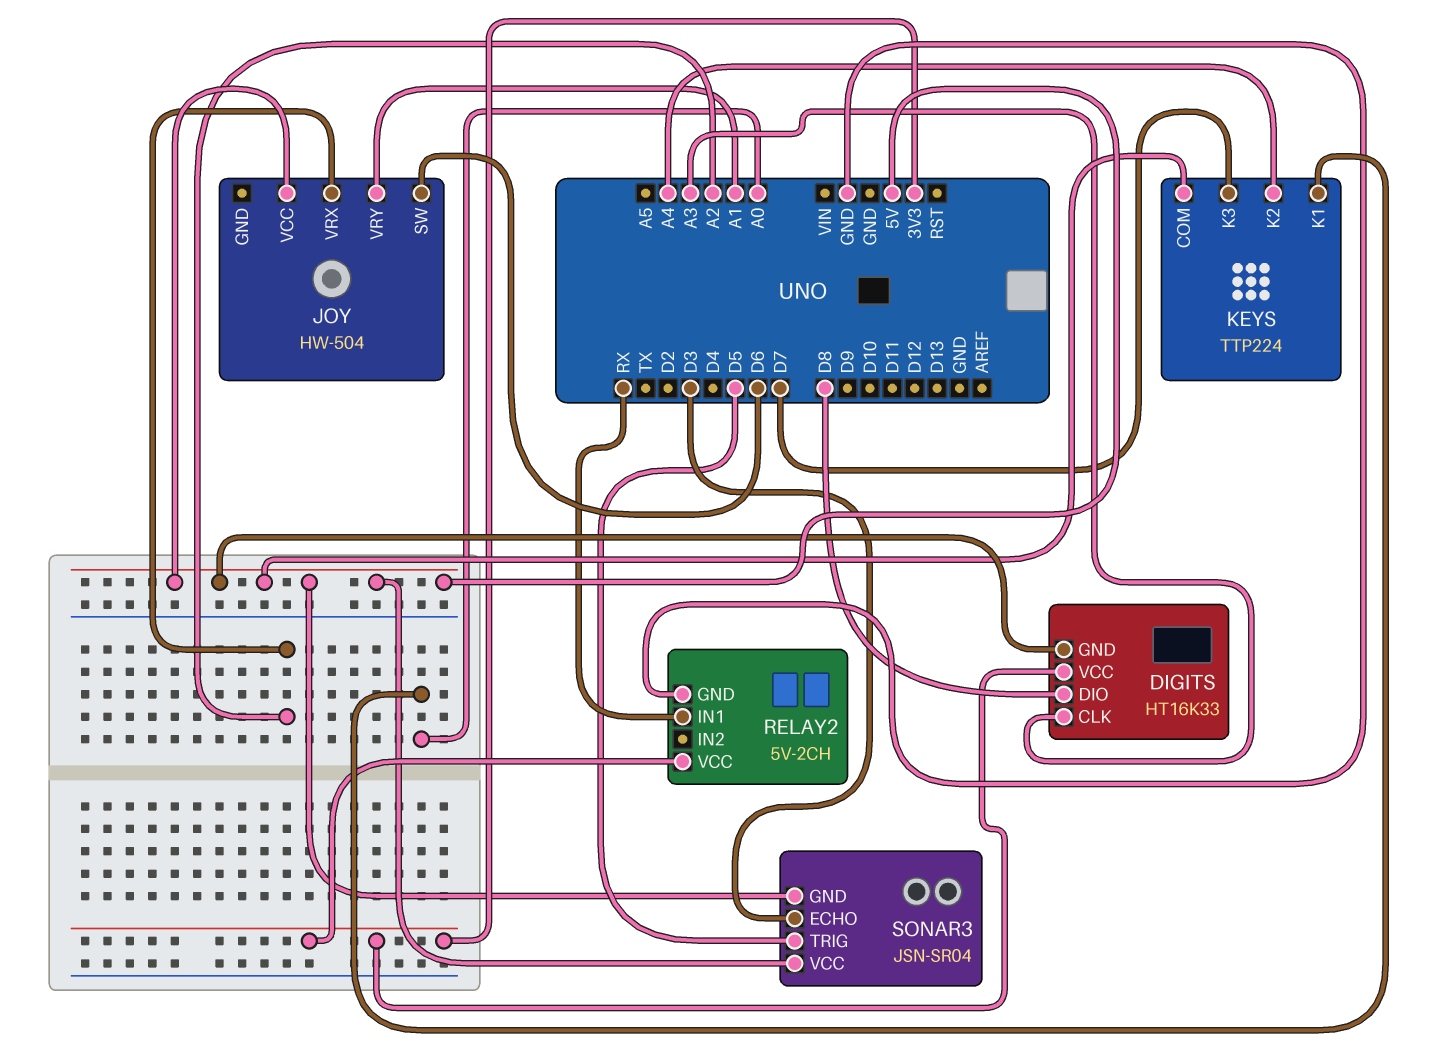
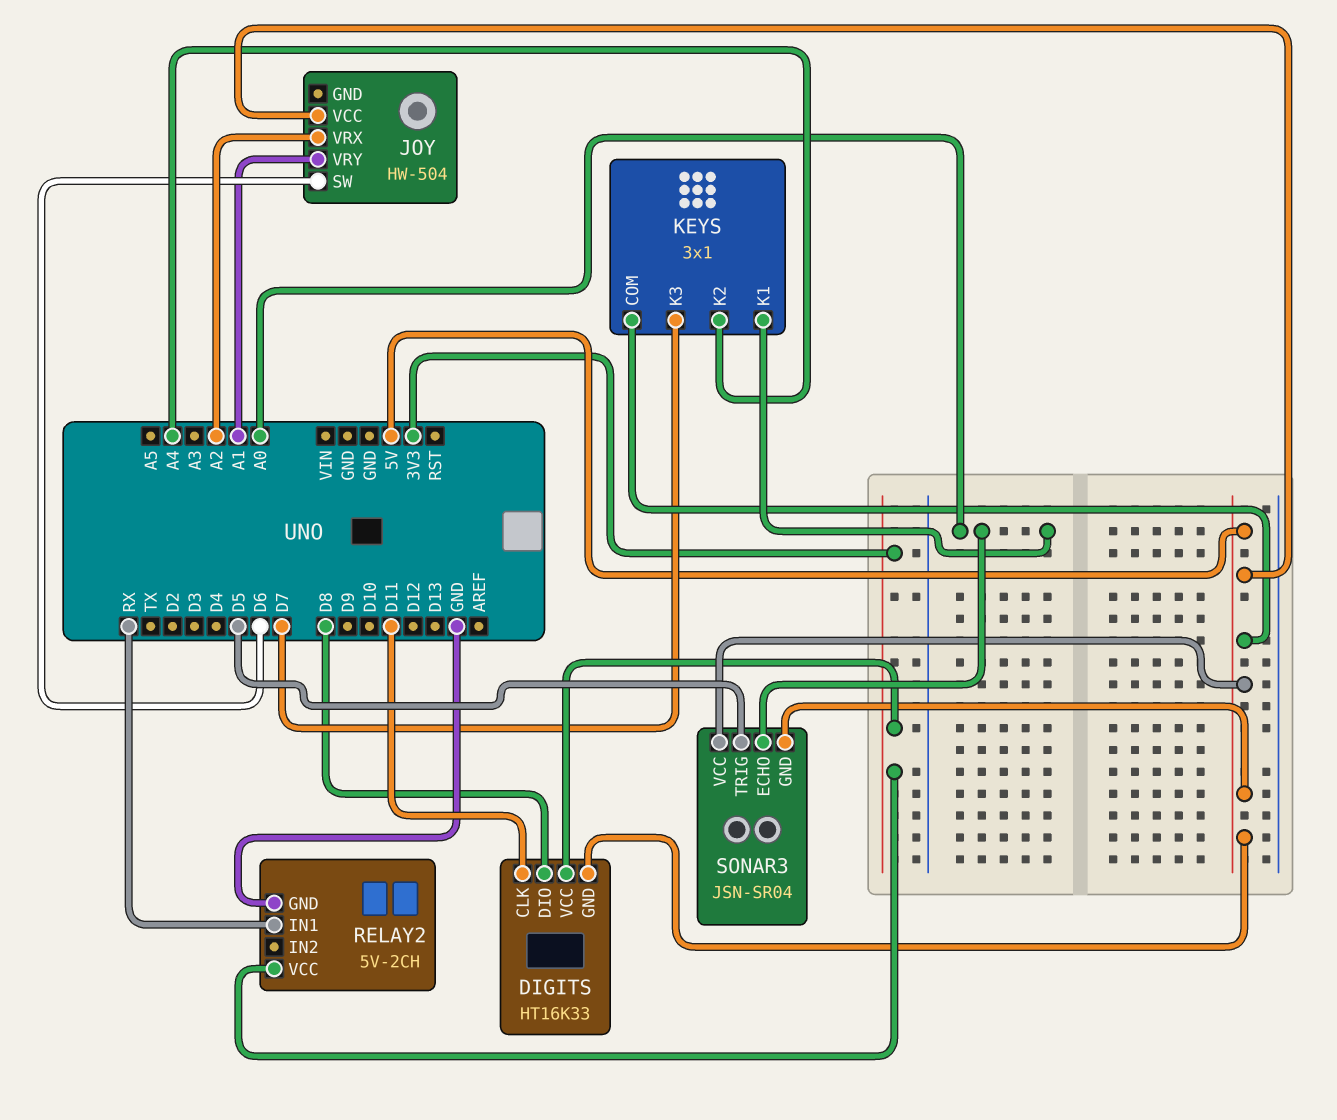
DIGITS pin CLK: A3 -> D11
KEYS: TTP224 -> 3x1
SONAR3 pin ECHO: D3 -> A0

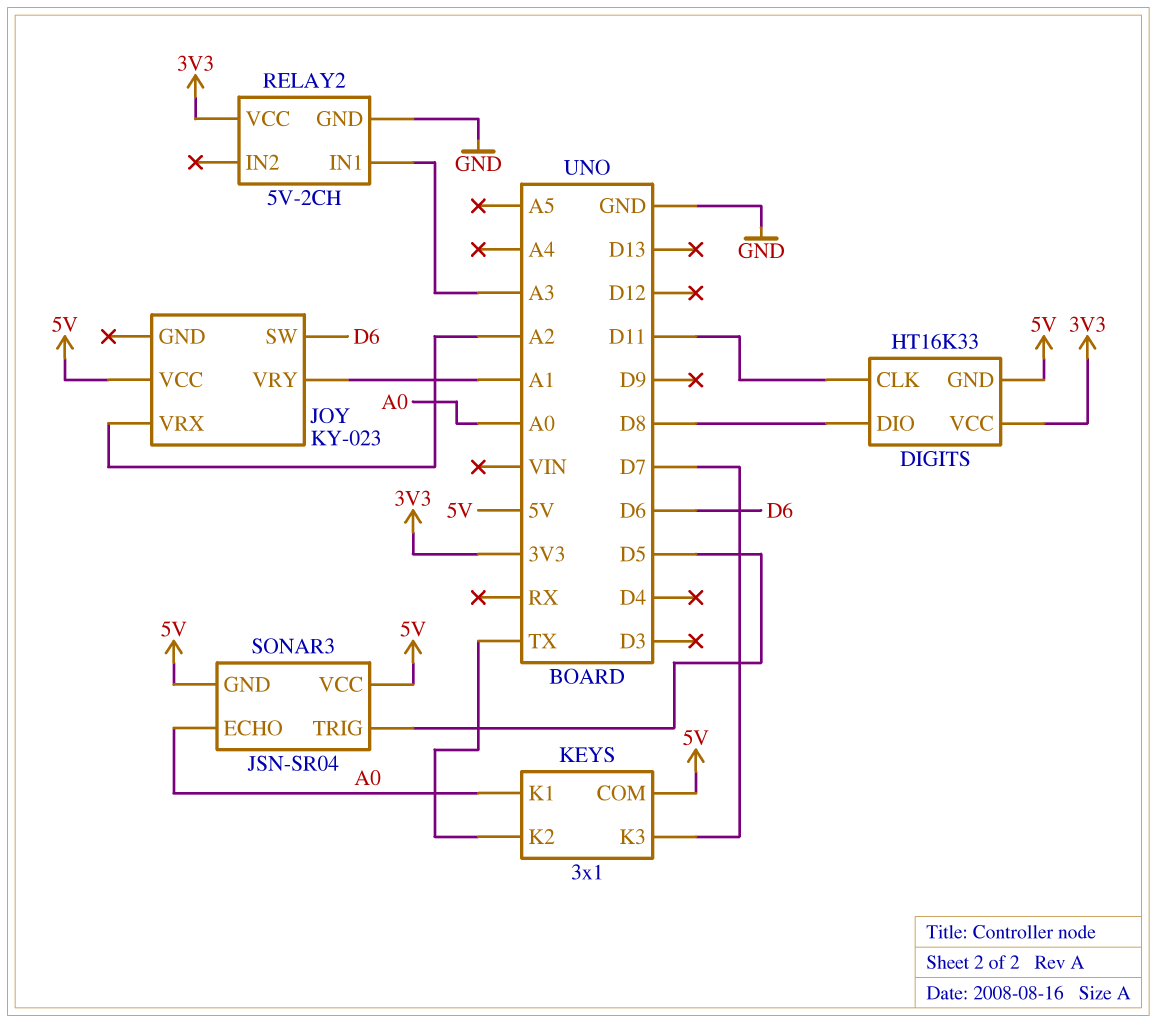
JOY: HW-504 -> KY-023
KEYS pin K2: A4 -> TX
RELAY2 pin IN1: RX -> A3

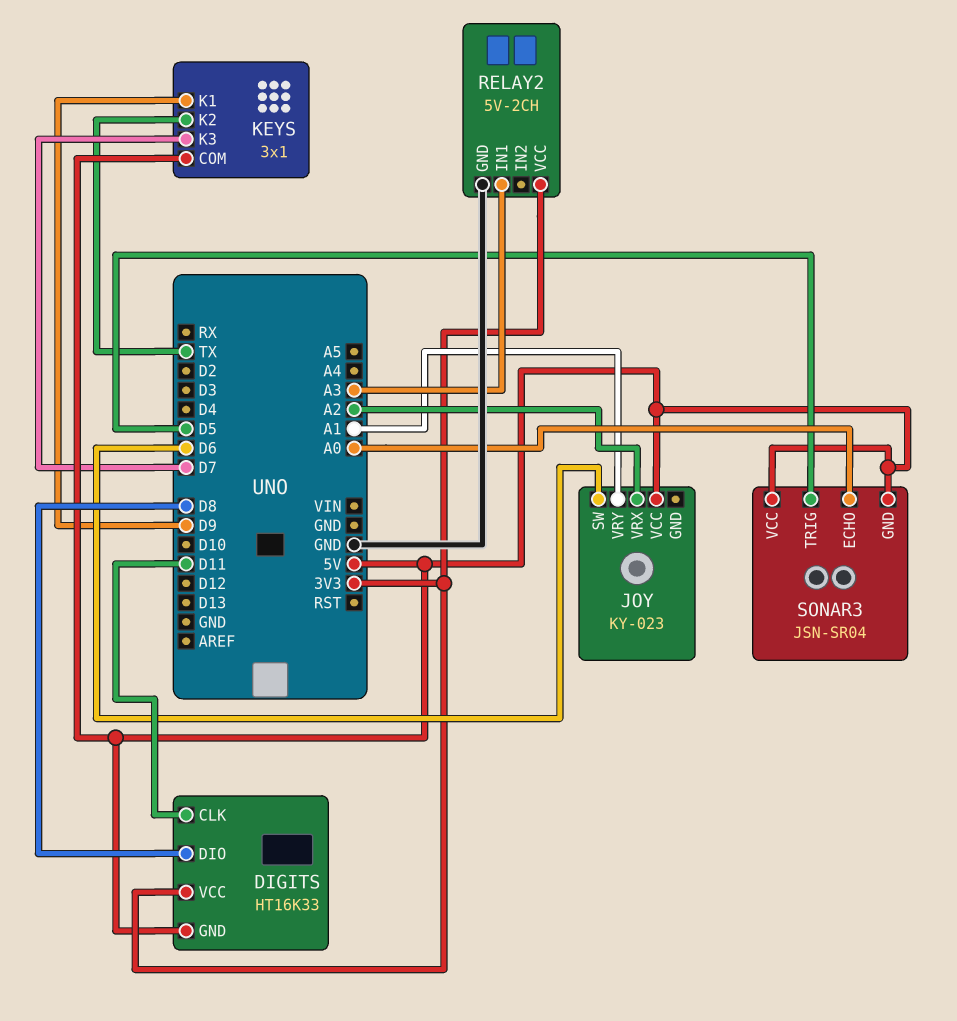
KEYS pin K1: A0 -> D9

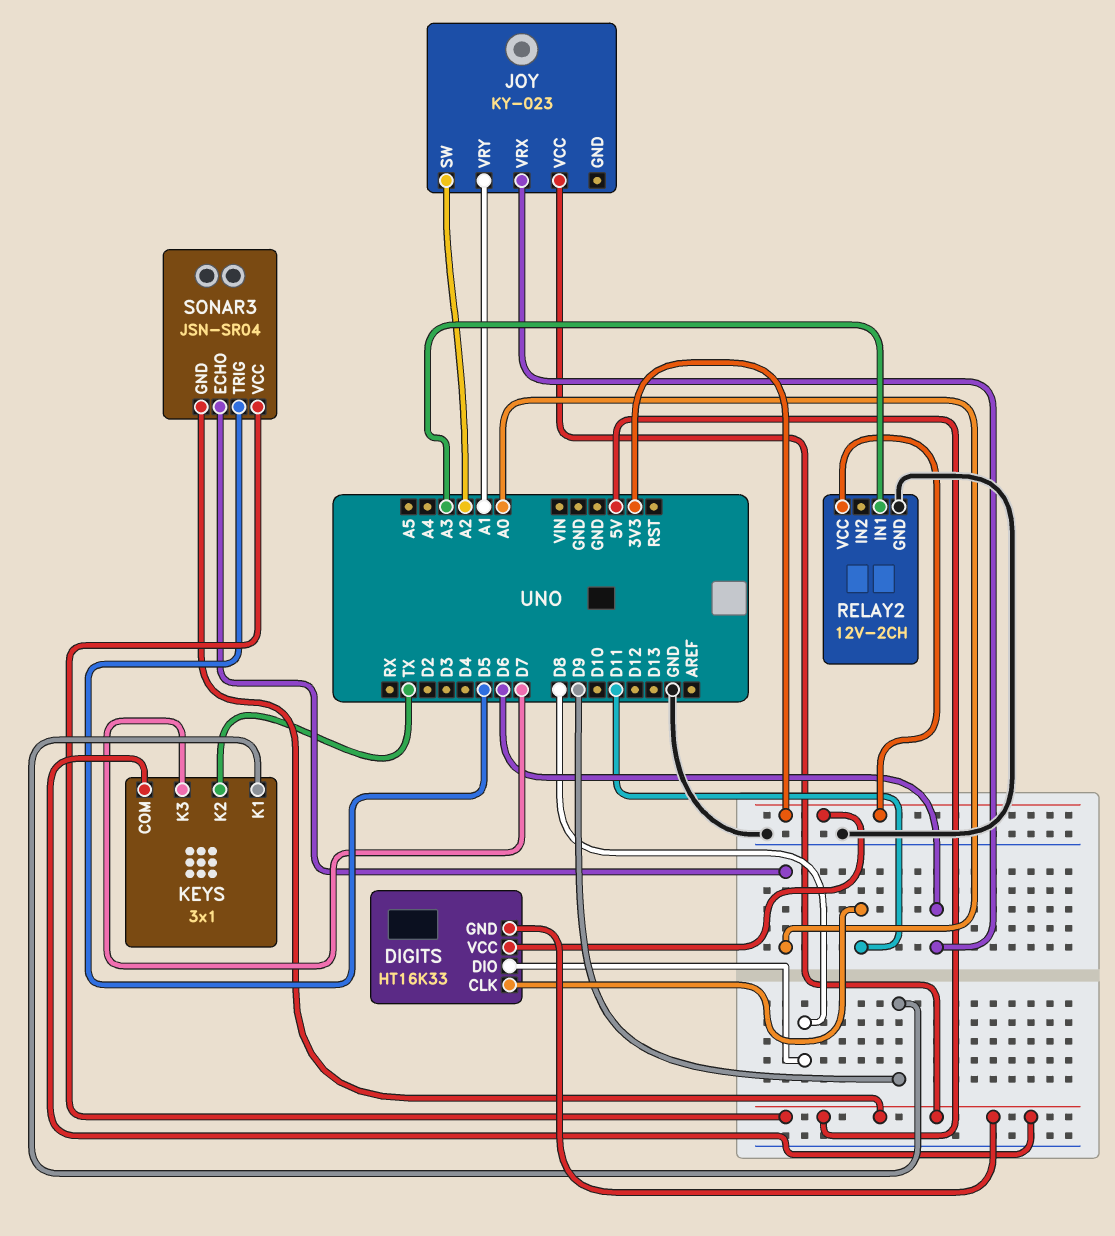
JOY pin SW: D6 -> A2
JOY pin VRX: A2 -> D6
RELAY2: 5V-2CH -> 12V-2CH

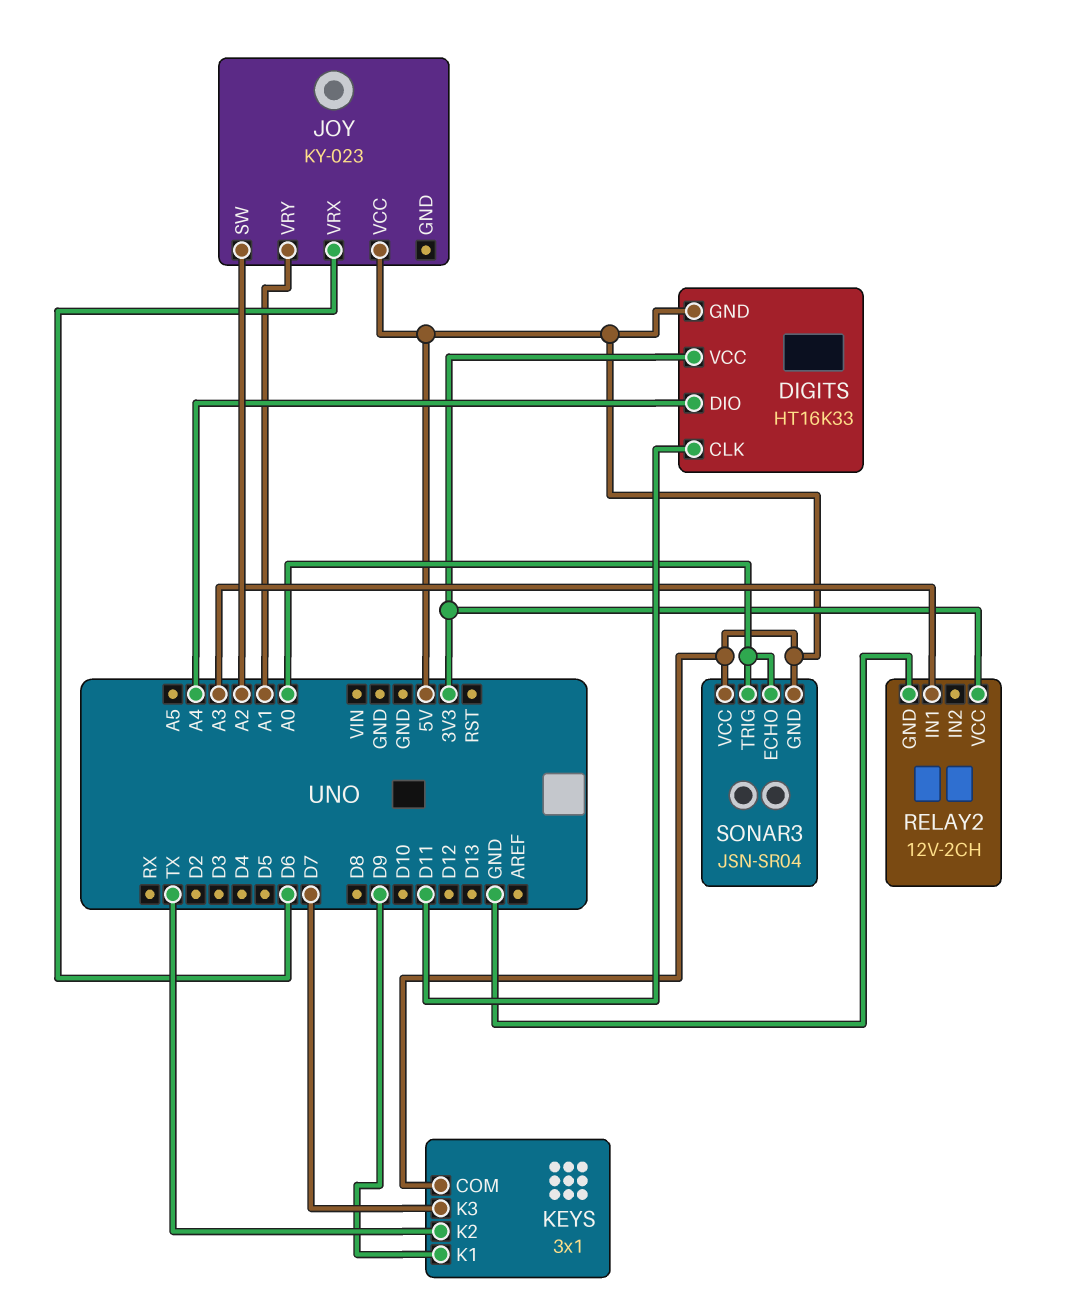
DIGITS pin DIO: D8 -> A4
SONAR3 pin TRIG: D5 -> A0

